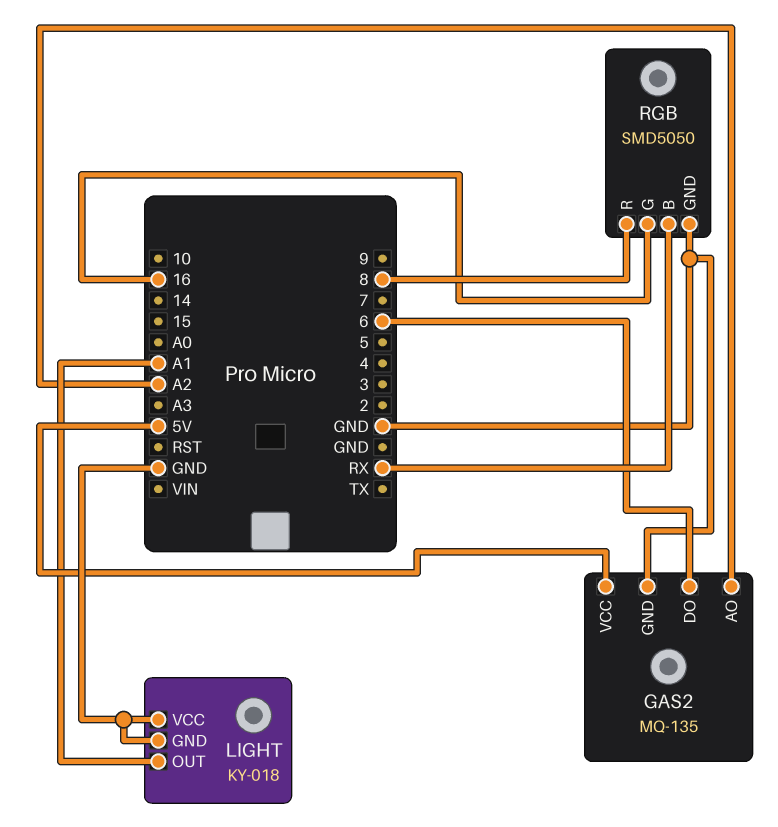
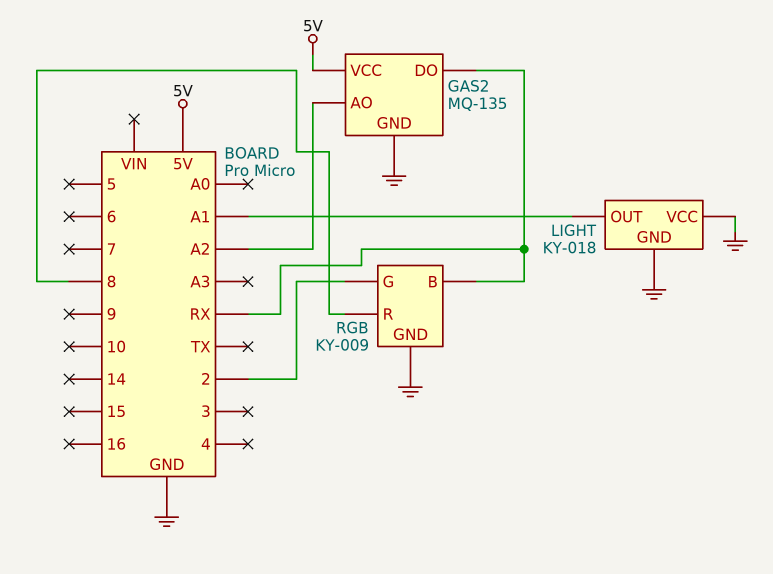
GAS2 pin DO: 6 -> RX
RGB: SMD5050 -> KY-009
RGB pin G: 16 -> 2

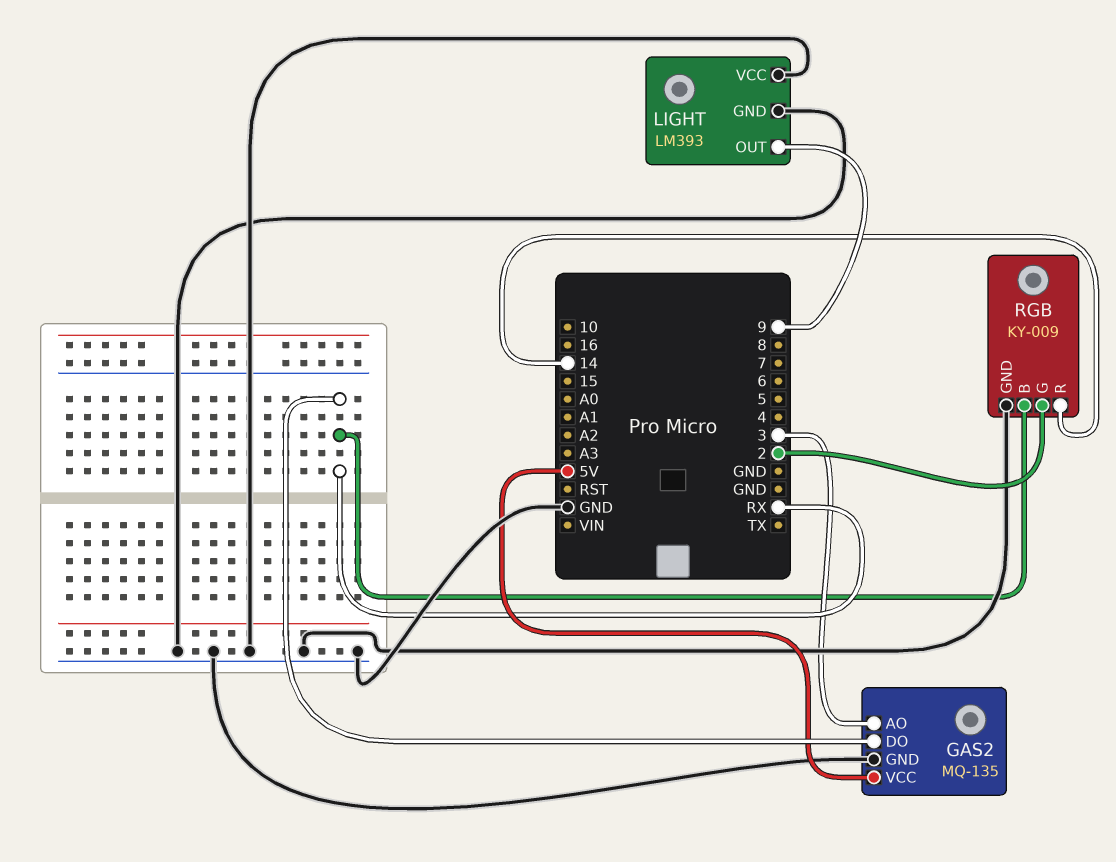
GAS2 pin AO: A2 -> 3
LIGHT: KY-018 -> LM393
LIGHT pin OUT: A1 -> 9
RGB pin R: 8 -> 14

